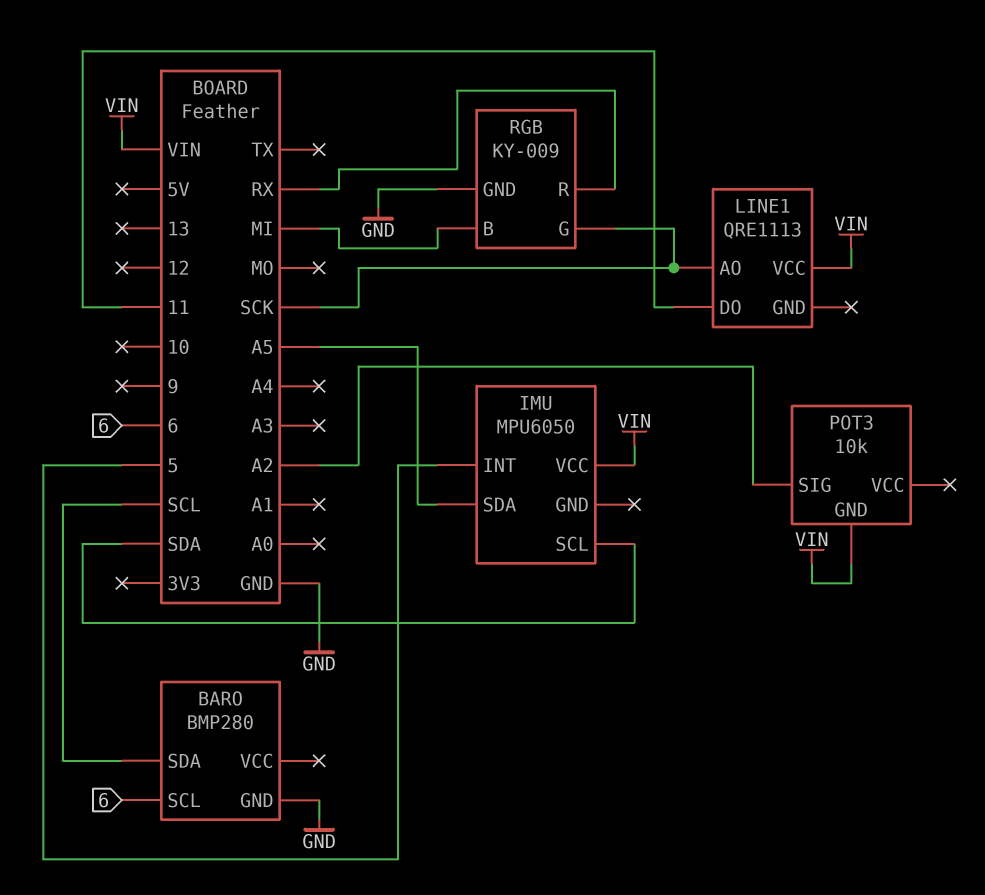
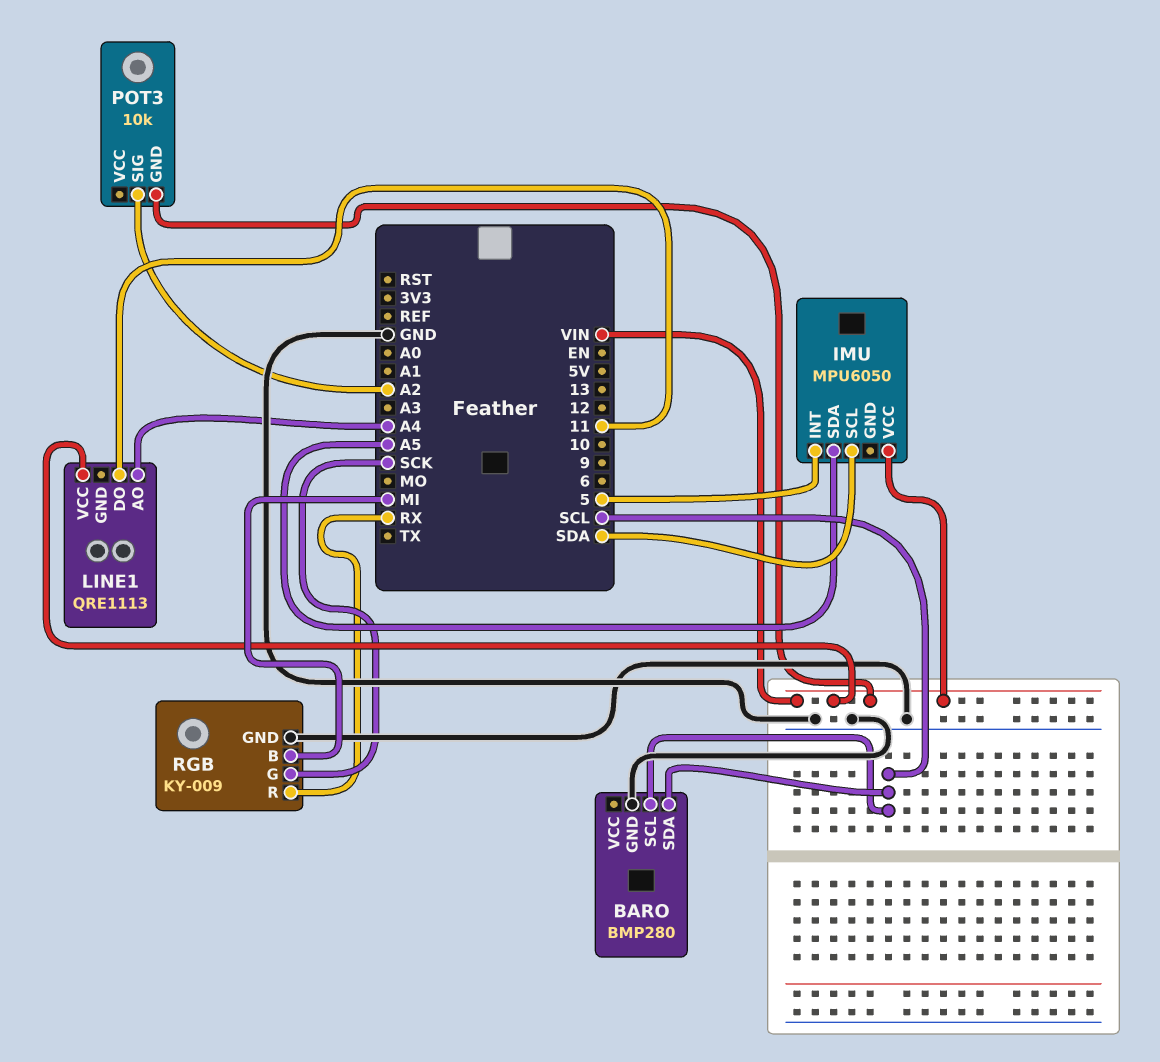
BARO pin SCL: 6 -> SCL
LINE1 pin AO: SCK -> A4

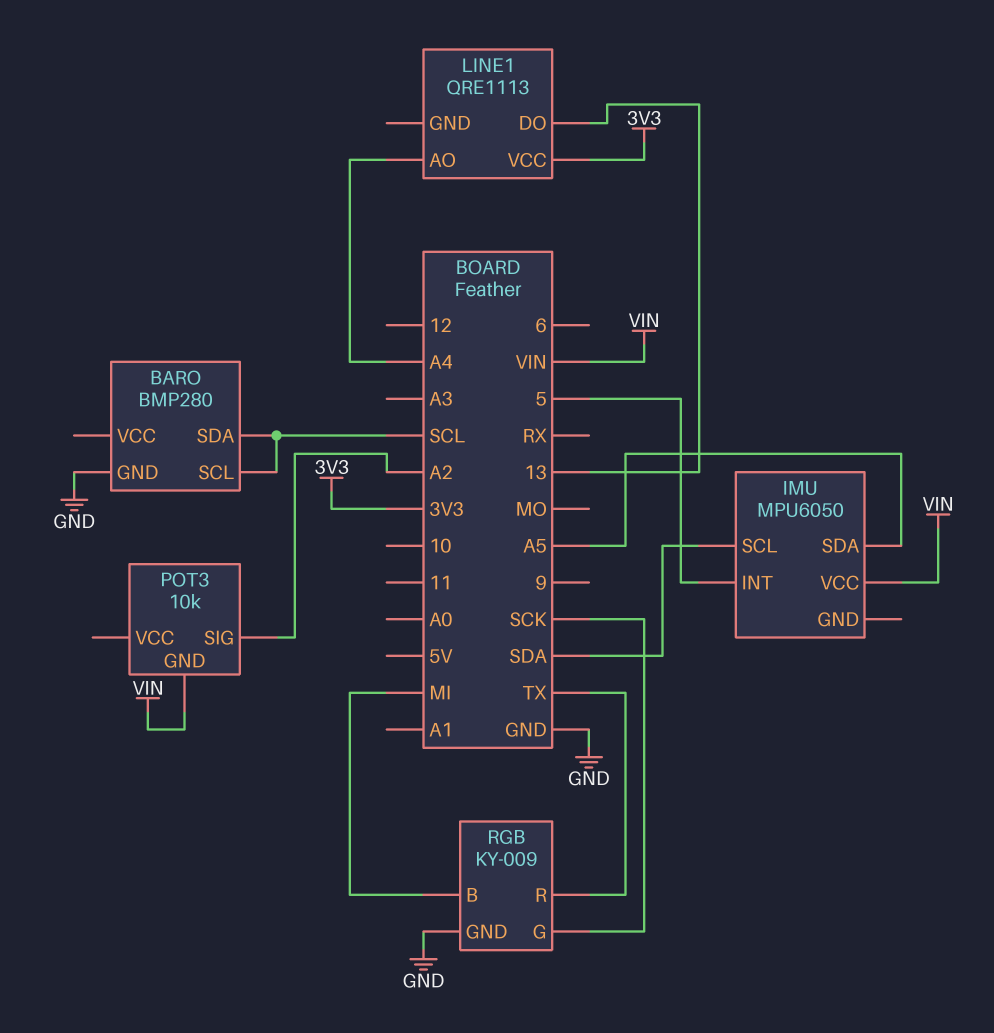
LINE1 pin DO: 11 -> 13
LINE1 pin VCC: VIN -> 3V3
RGB pin R: RX -> TX

